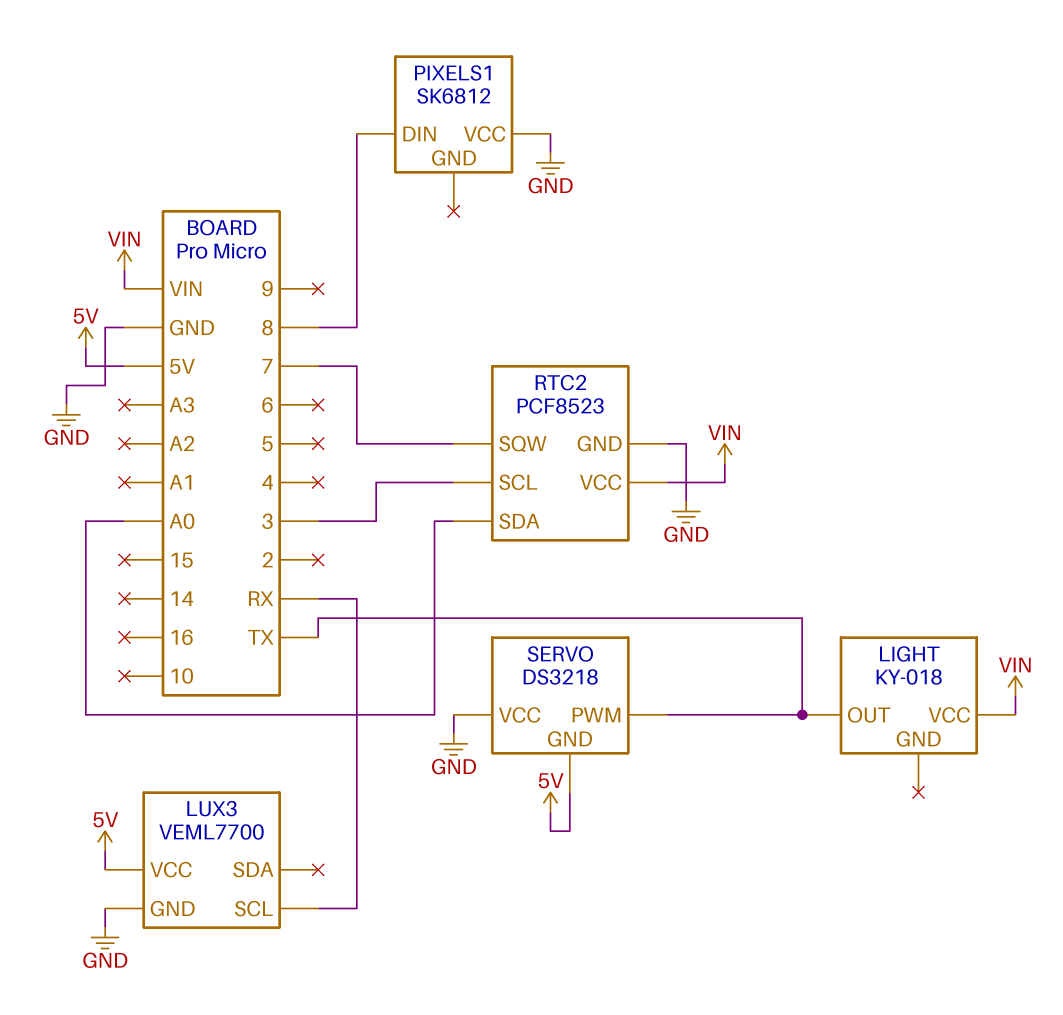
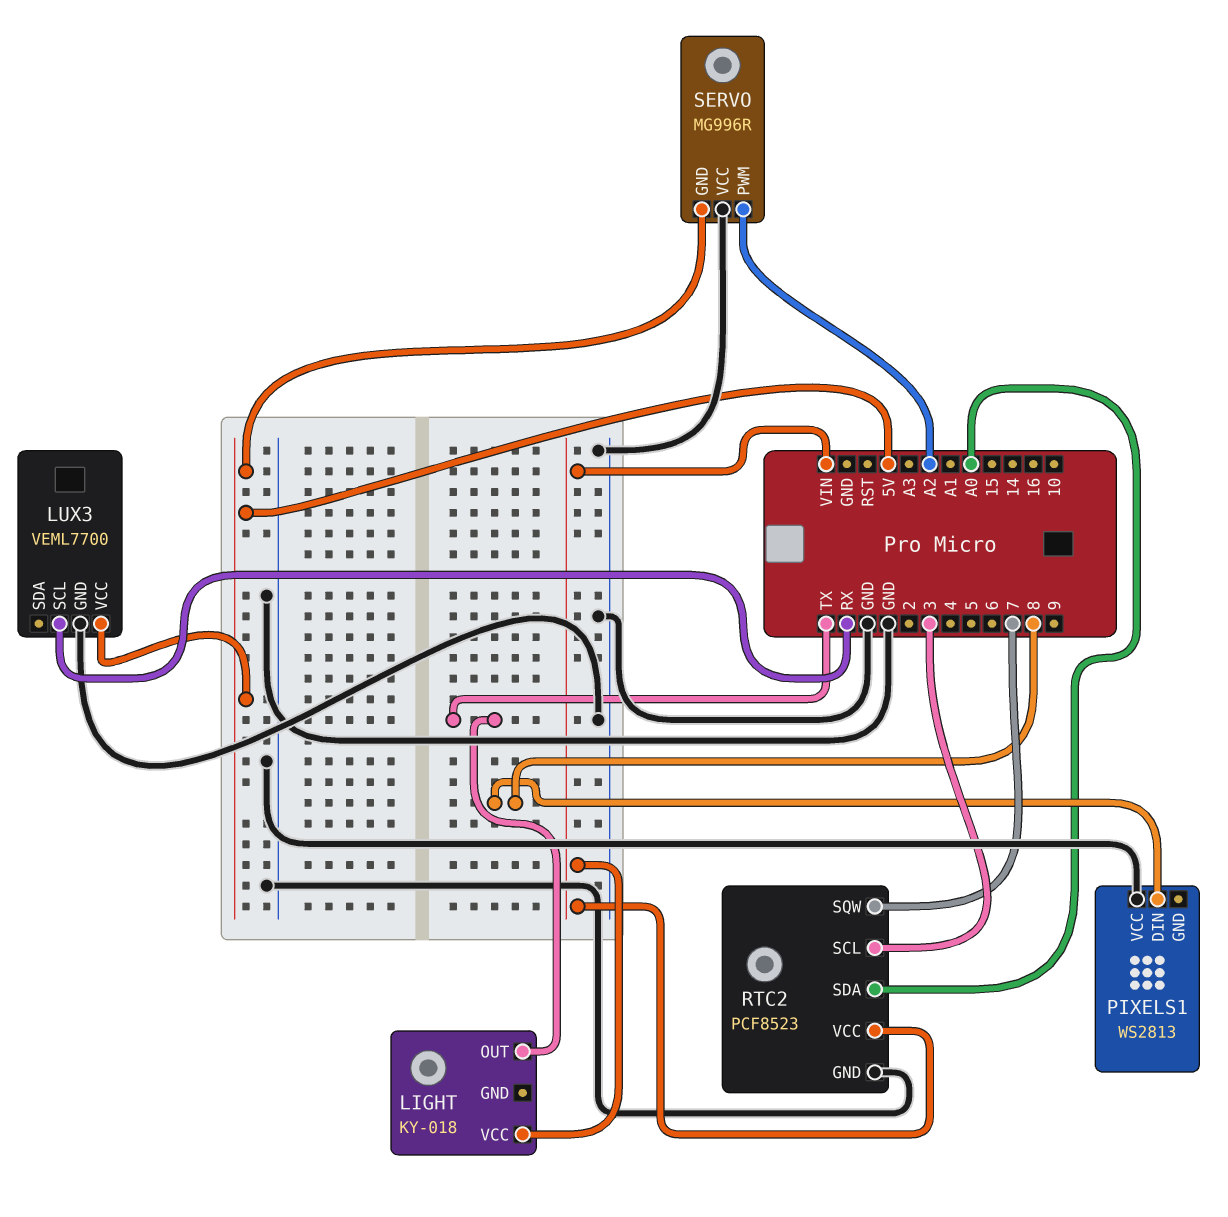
PIXELS1: SK6812 -> WS2813
SERVO: DS3218 -> MG996R
SERVO pin PWM: TX -> A2

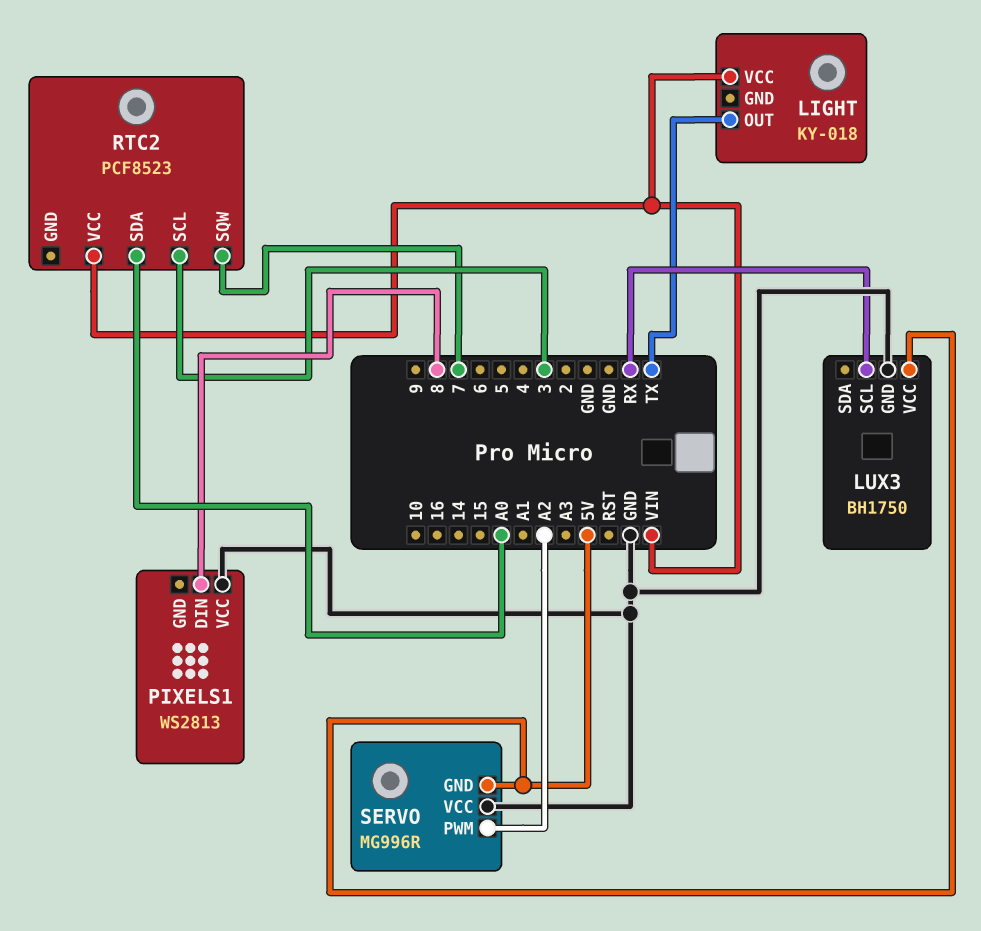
LUX3: VEML7700 -> BH1750
RTC2 pin GND: GND -> none

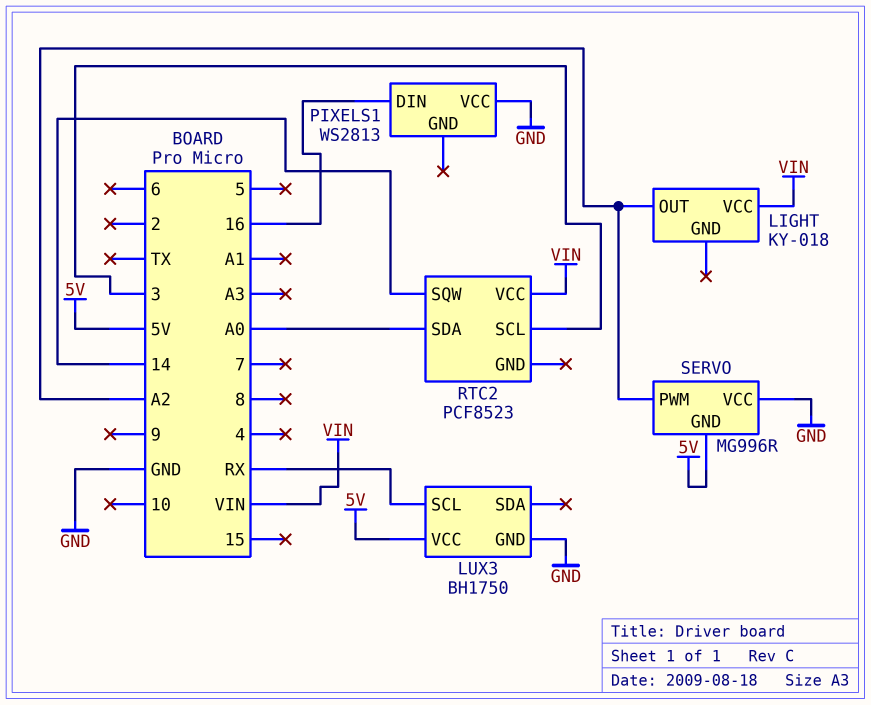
LIGHT pin OUT: TX -> A2
PIXELS1 pin DIN: 8 -> 16
RTC2 pin SQW: 7 -> 14

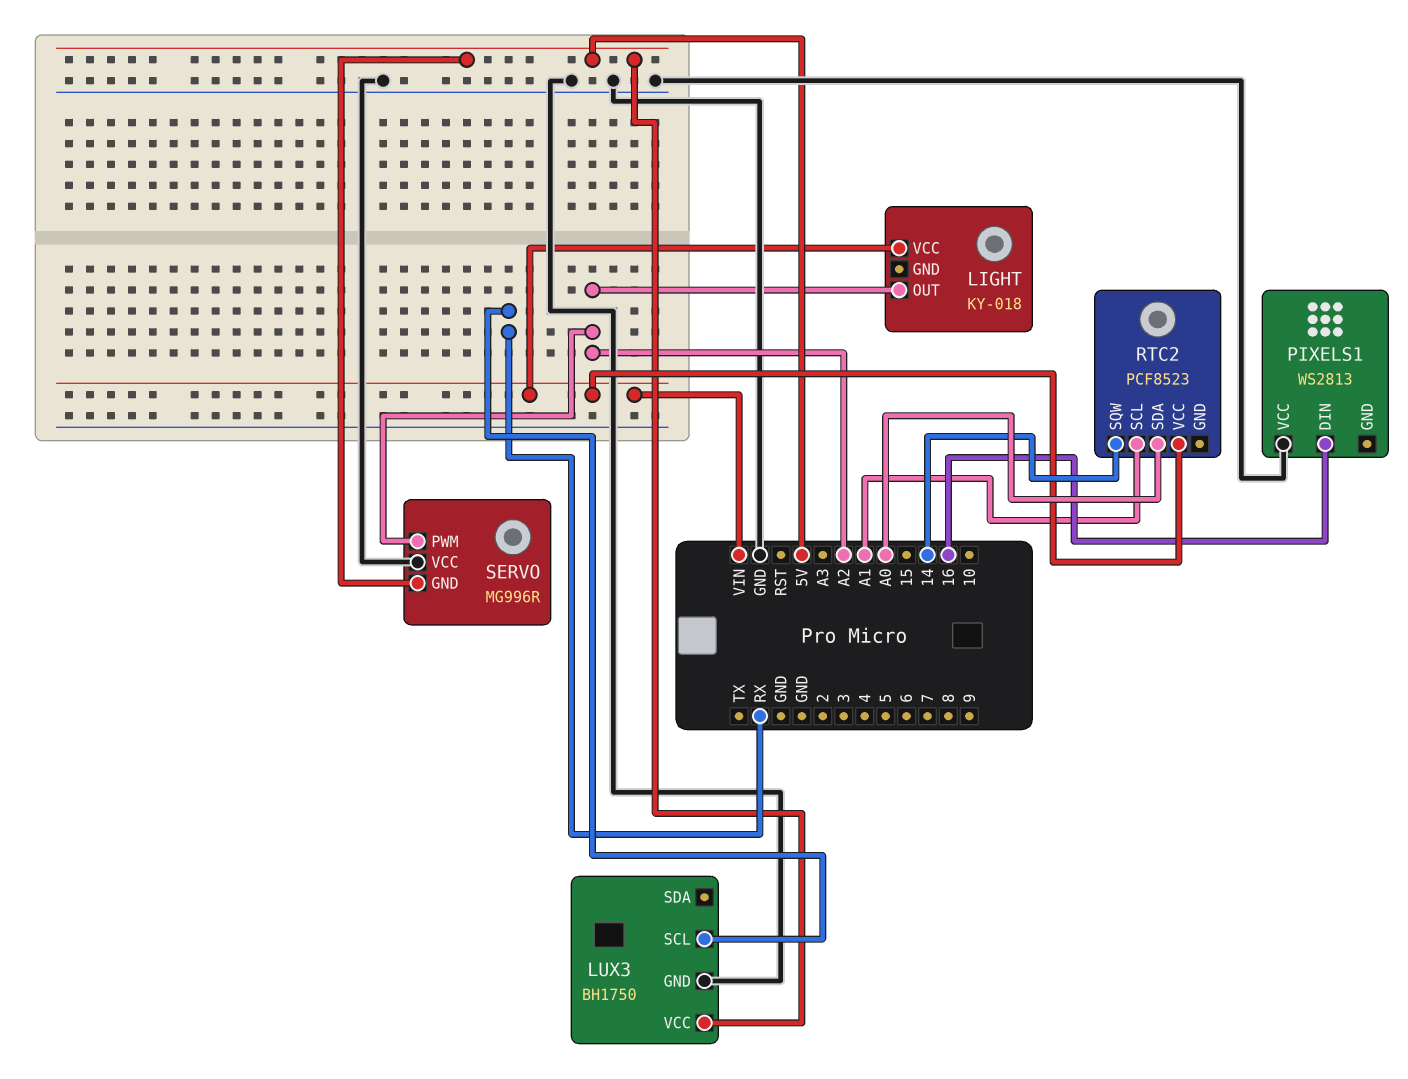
RTC2 pin SCL: 3 -> A1

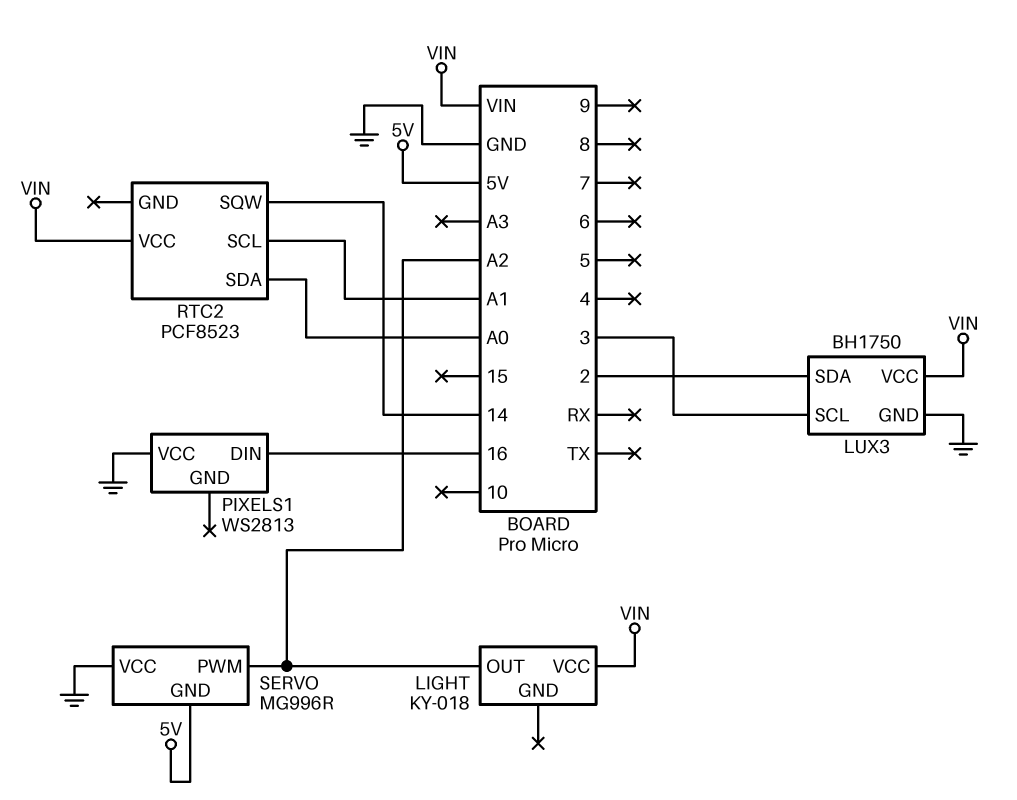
LUX3 pin SCL: RX -> 3
LUX3 pin SDA: none -> 2
LUX3 pin VCC: 5V -> VIN

